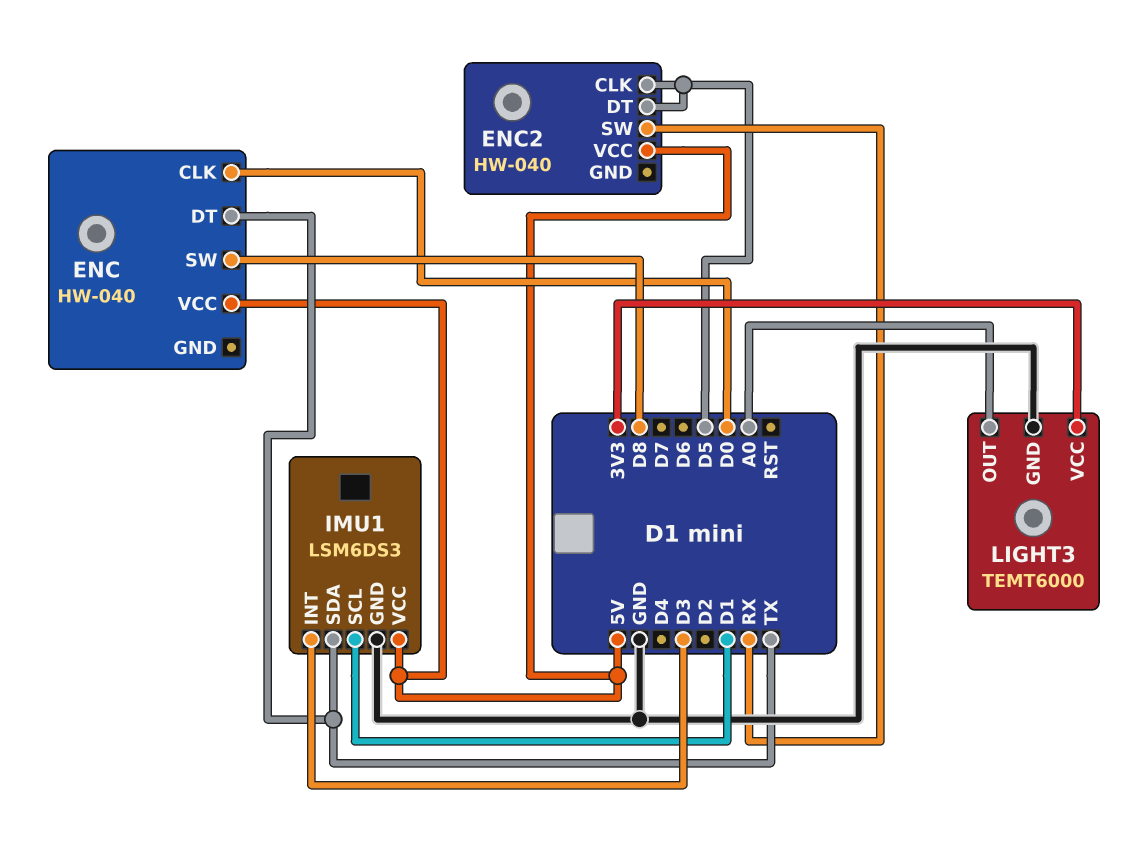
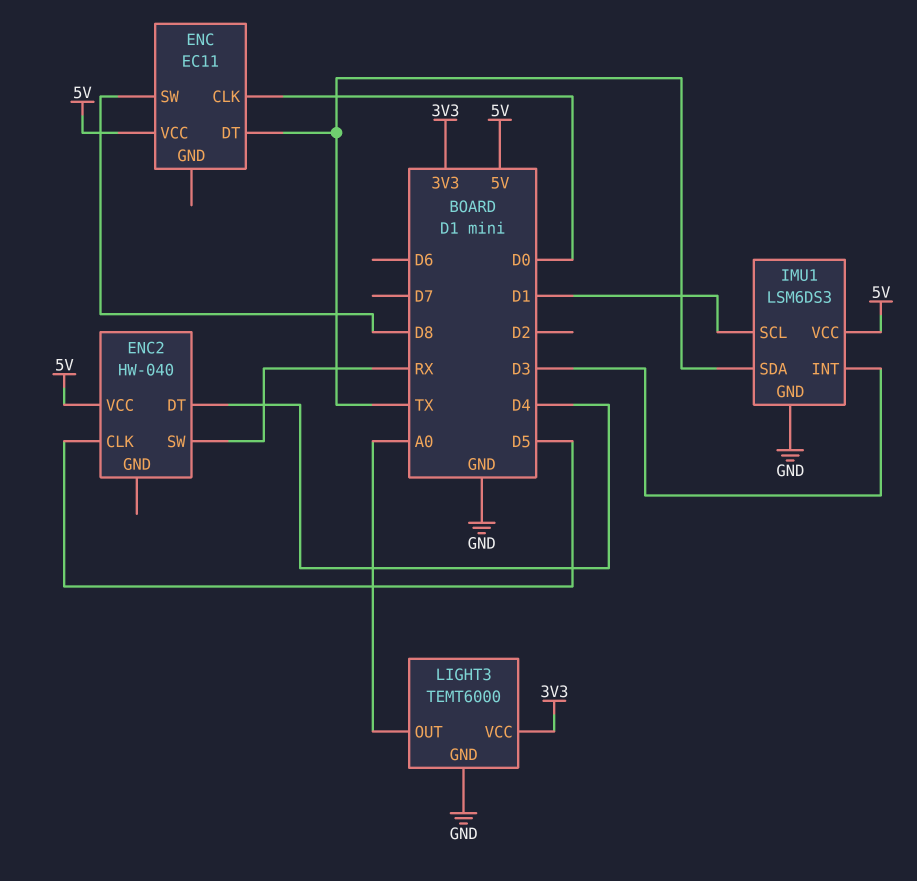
ENC: HW-040 -> EC11
ENC2 pin DT: D5 -> D4

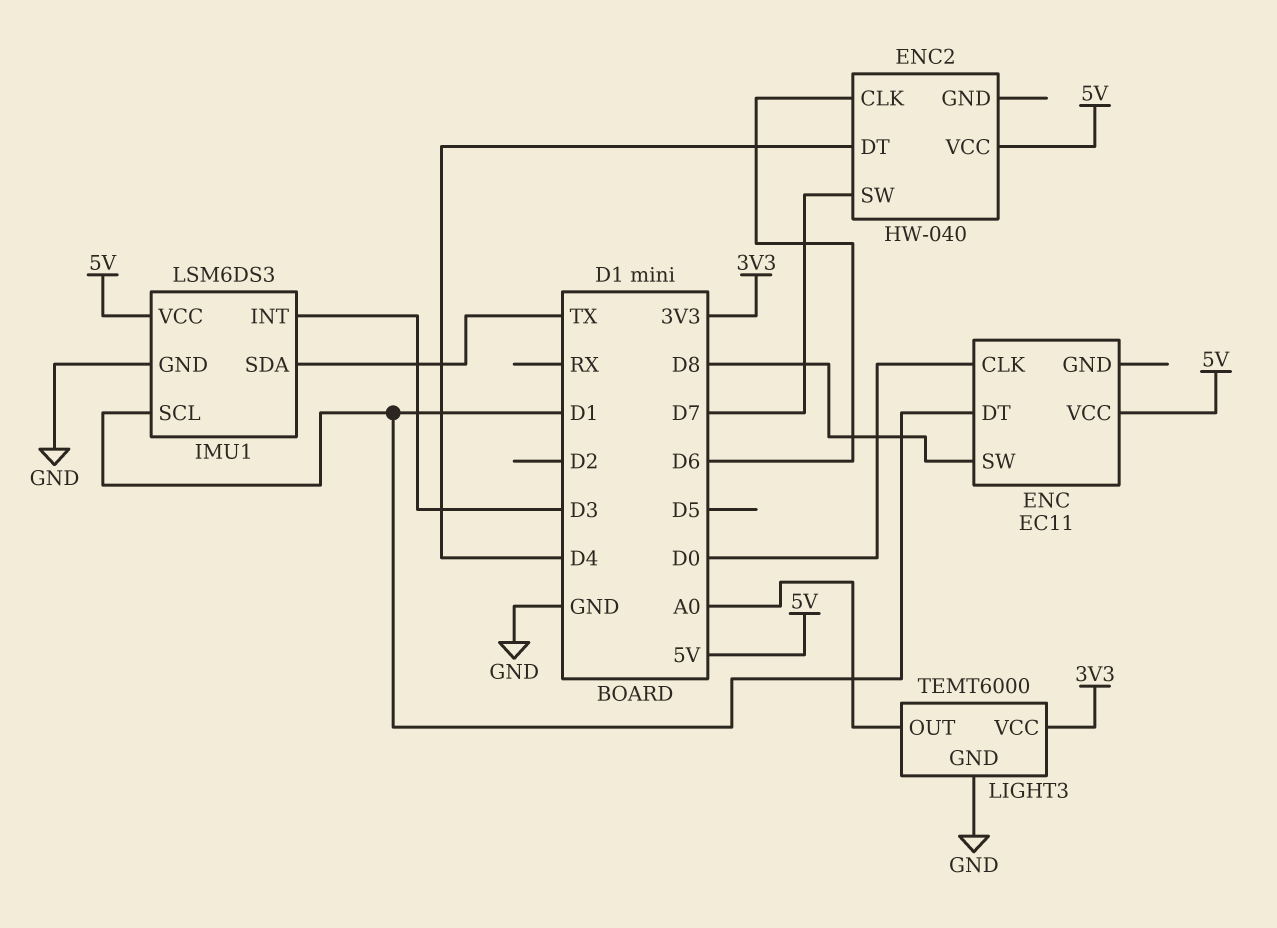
ENC pin DT: TX -> D1
ENC2 pin CLK: D5 -> D6
ENC2 pin SW: RX -> D7

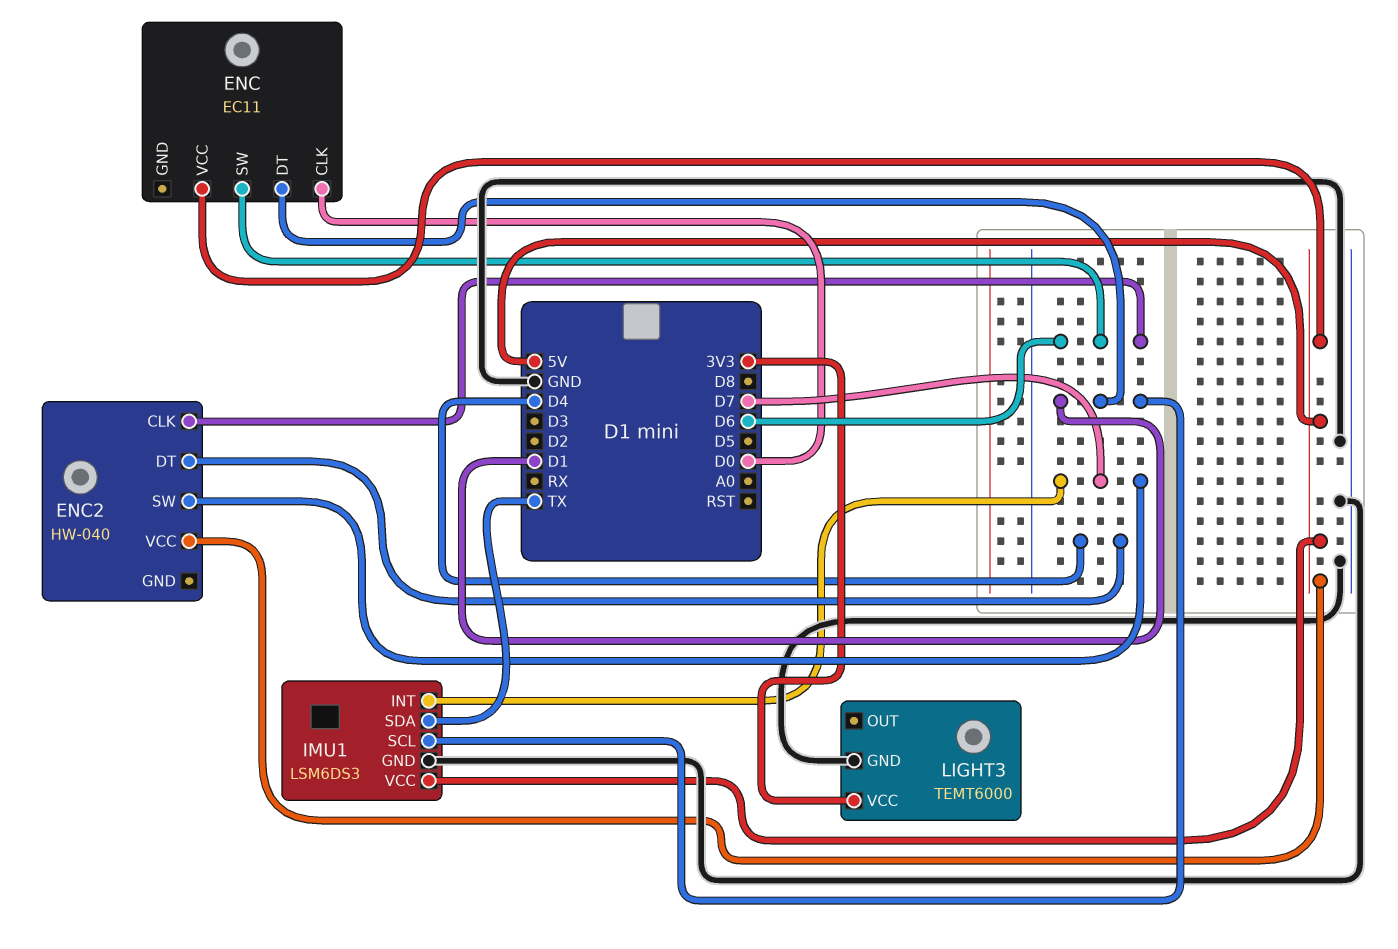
ENC pin SW: D8 -> D6
IMU1 pin INT: D3 -> D7
LIGHT3 pin OUT: A0 -> none

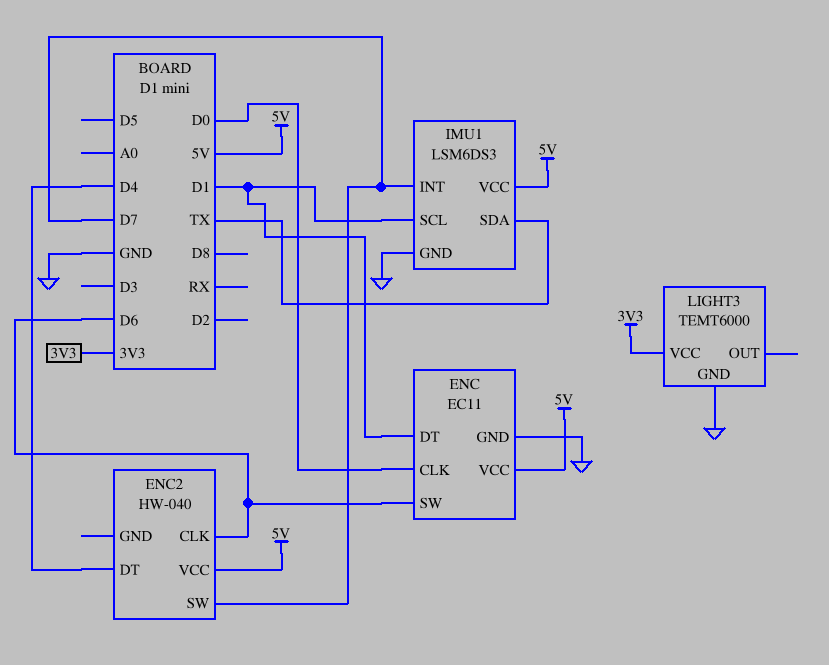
ENC pin GND: none -> GND

